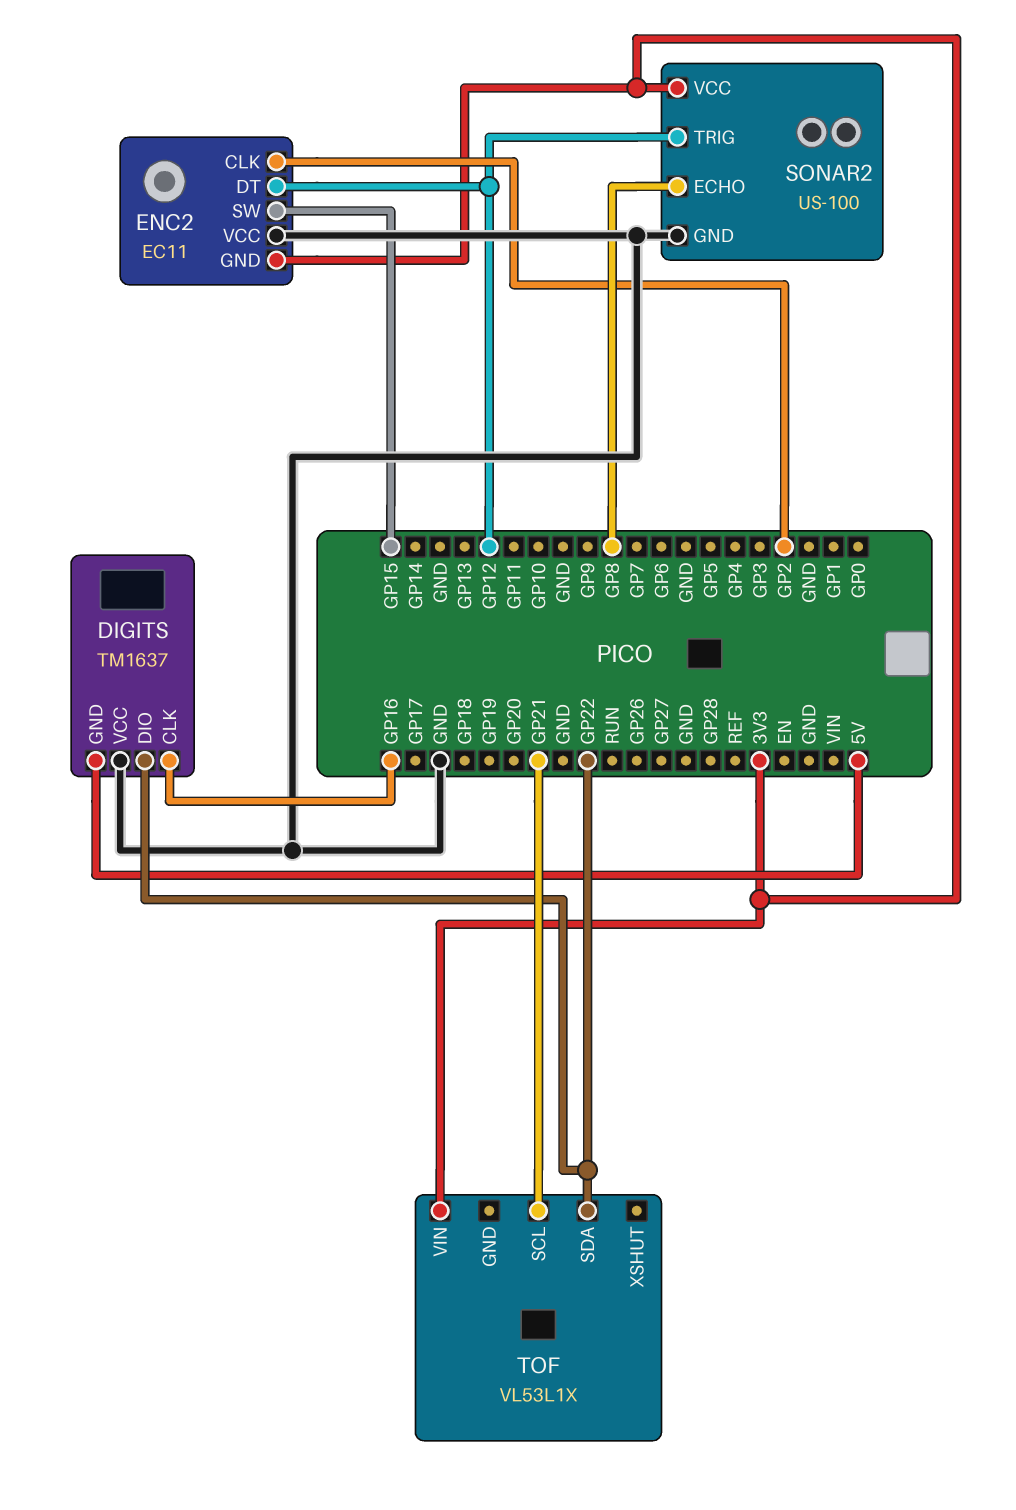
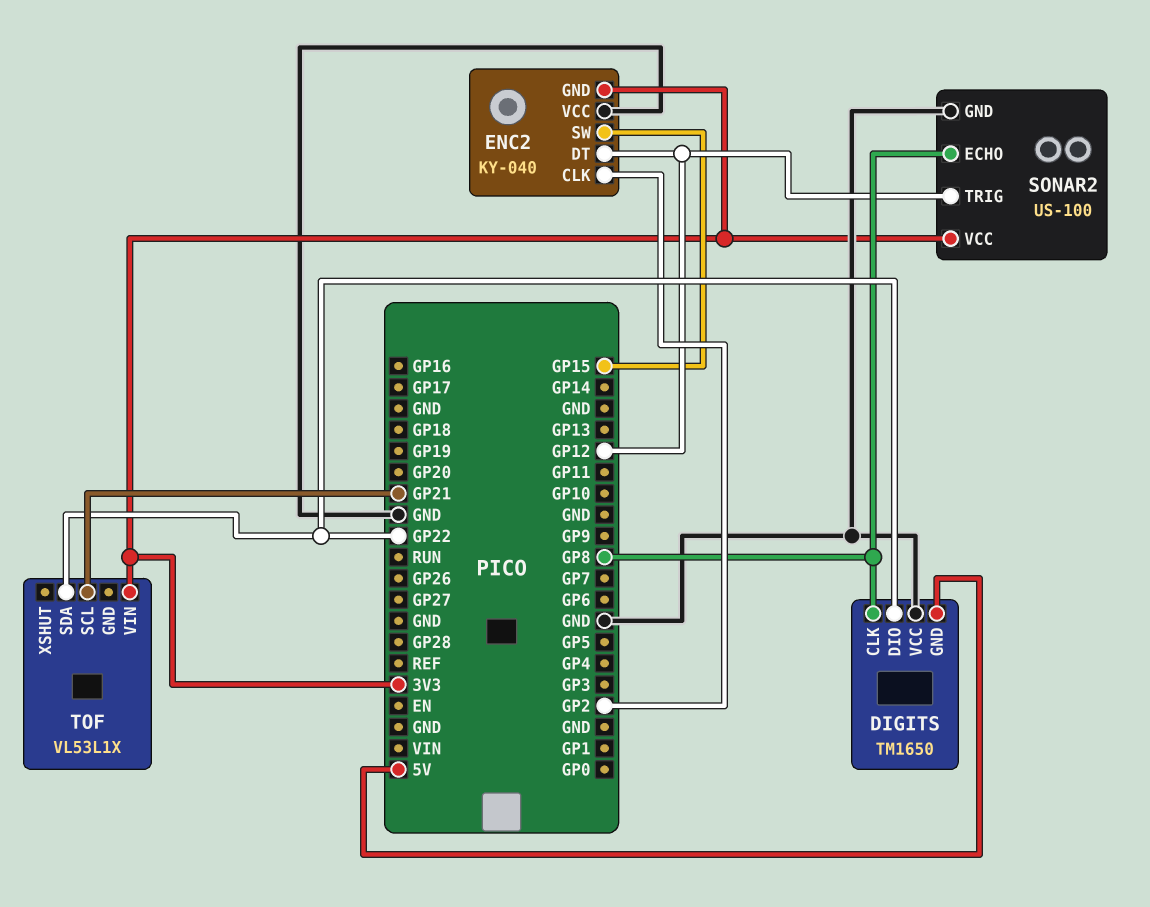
DIGITS: TM1637 -> TM1650
DIGITS pin CLK: GP16 -> GP8
ENC2: EC11 -> KY-040

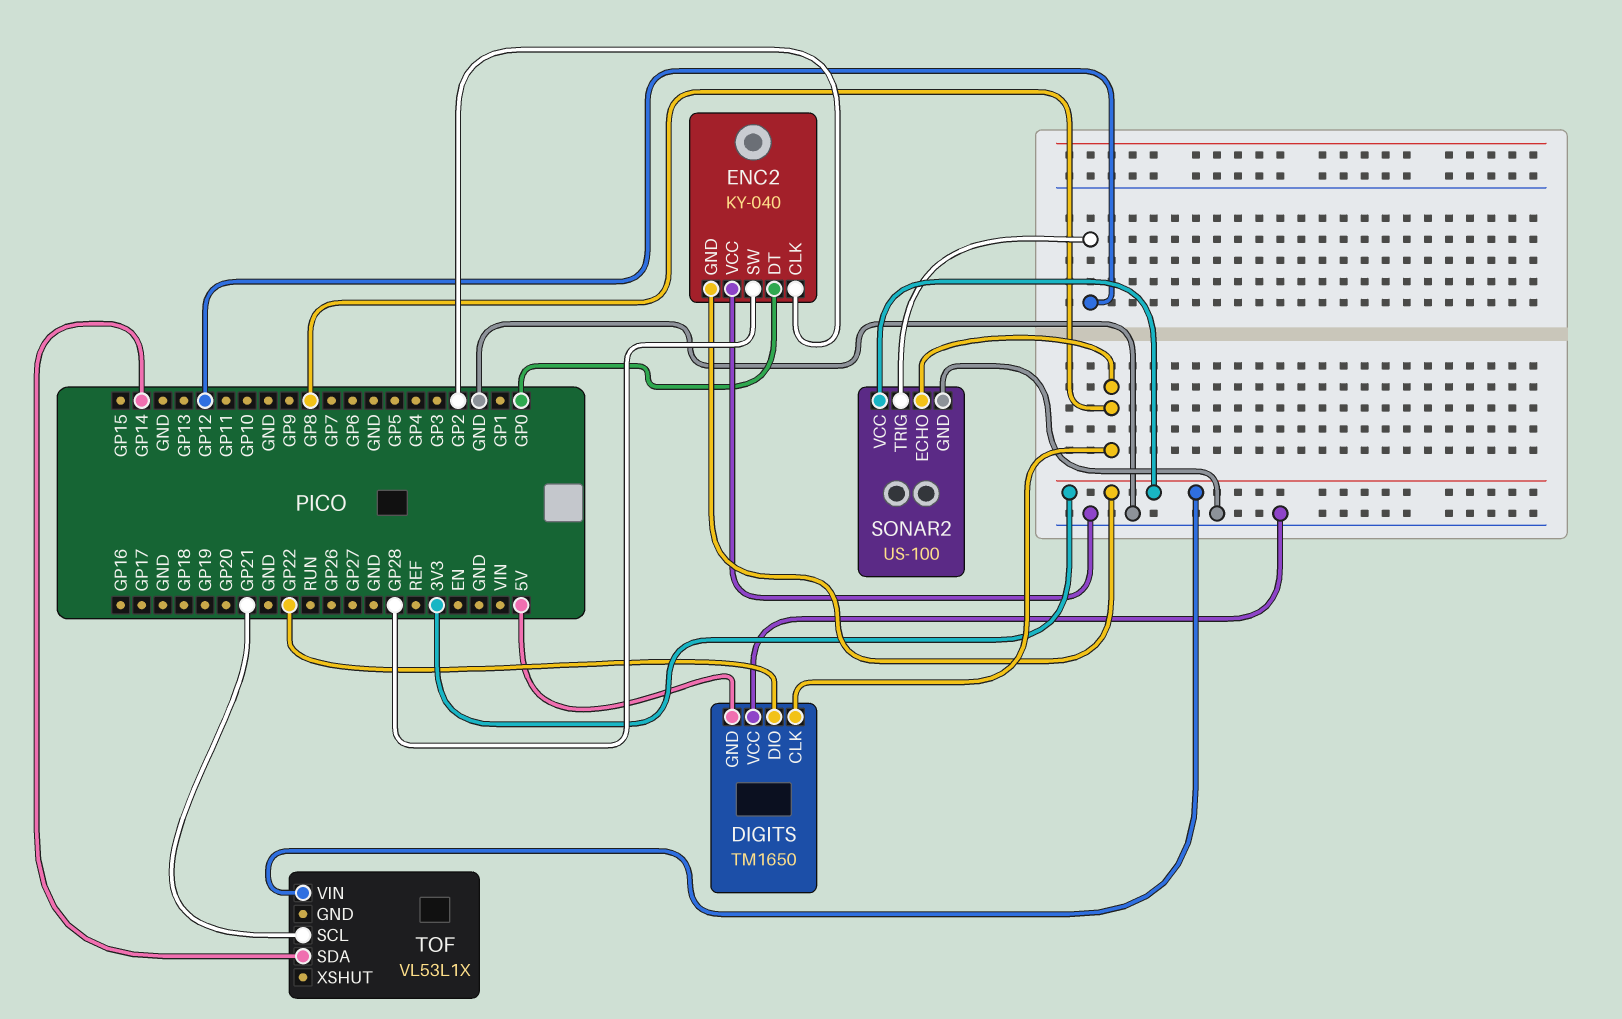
ENC2 pin DT: GP12 -> GP0
ENC2 pin SW: GP15 -> GP28
TOF pin SDA: GP22 -> GP14

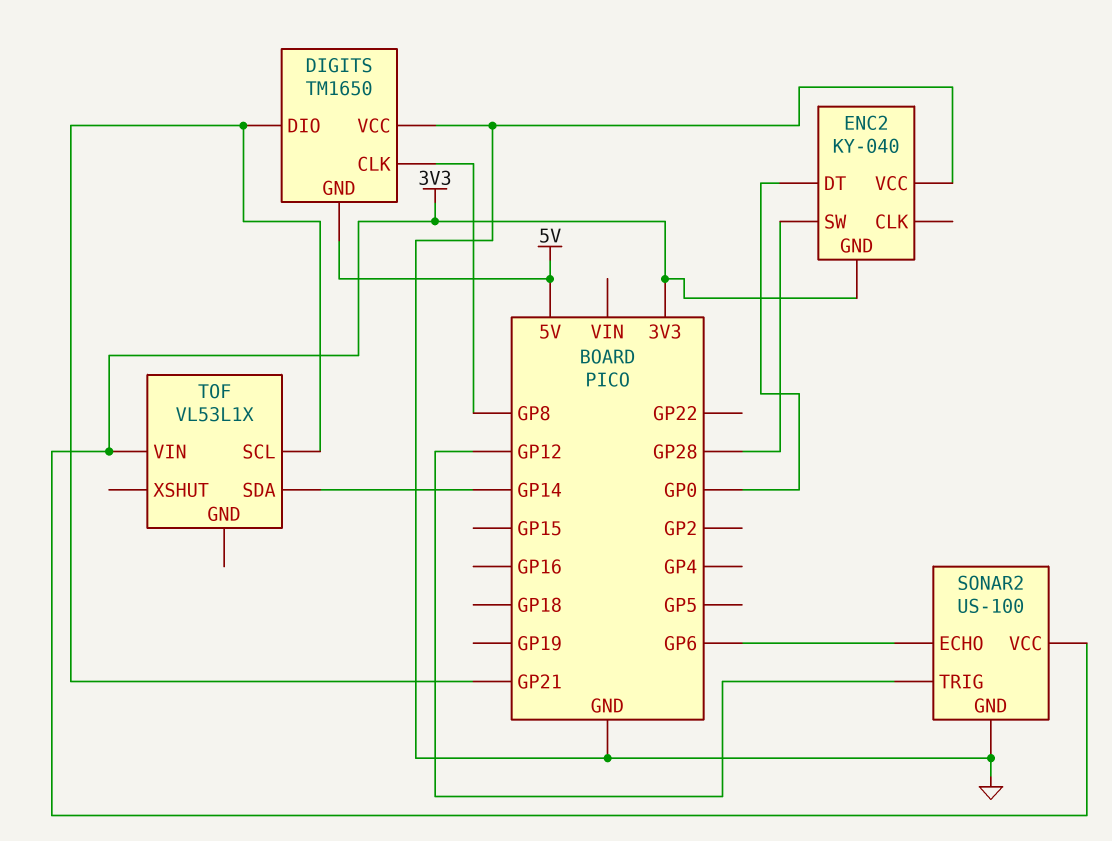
DIGITS pin DIO: GP22 -> GP21
ENC2 pin CLK: GP2 -> none
SONAR2 pin ECHO: GP8 -> GP6

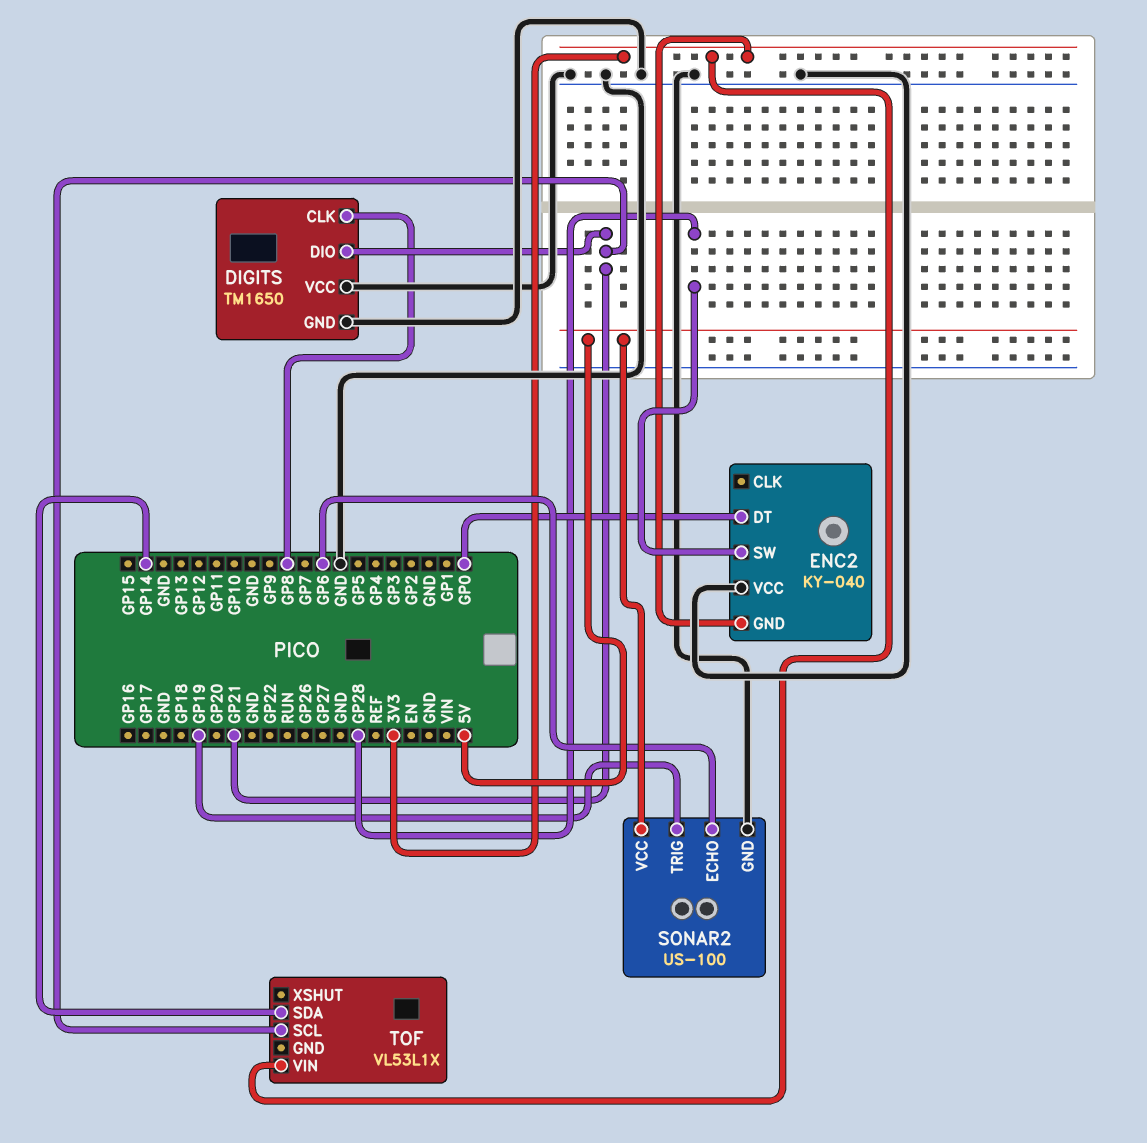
DIGITS pin GND: 5V -> GND
SONAR2 pin TRIG: GP12 -> GP19
SONAR2 pin VCC: 3V3 -> 5V

